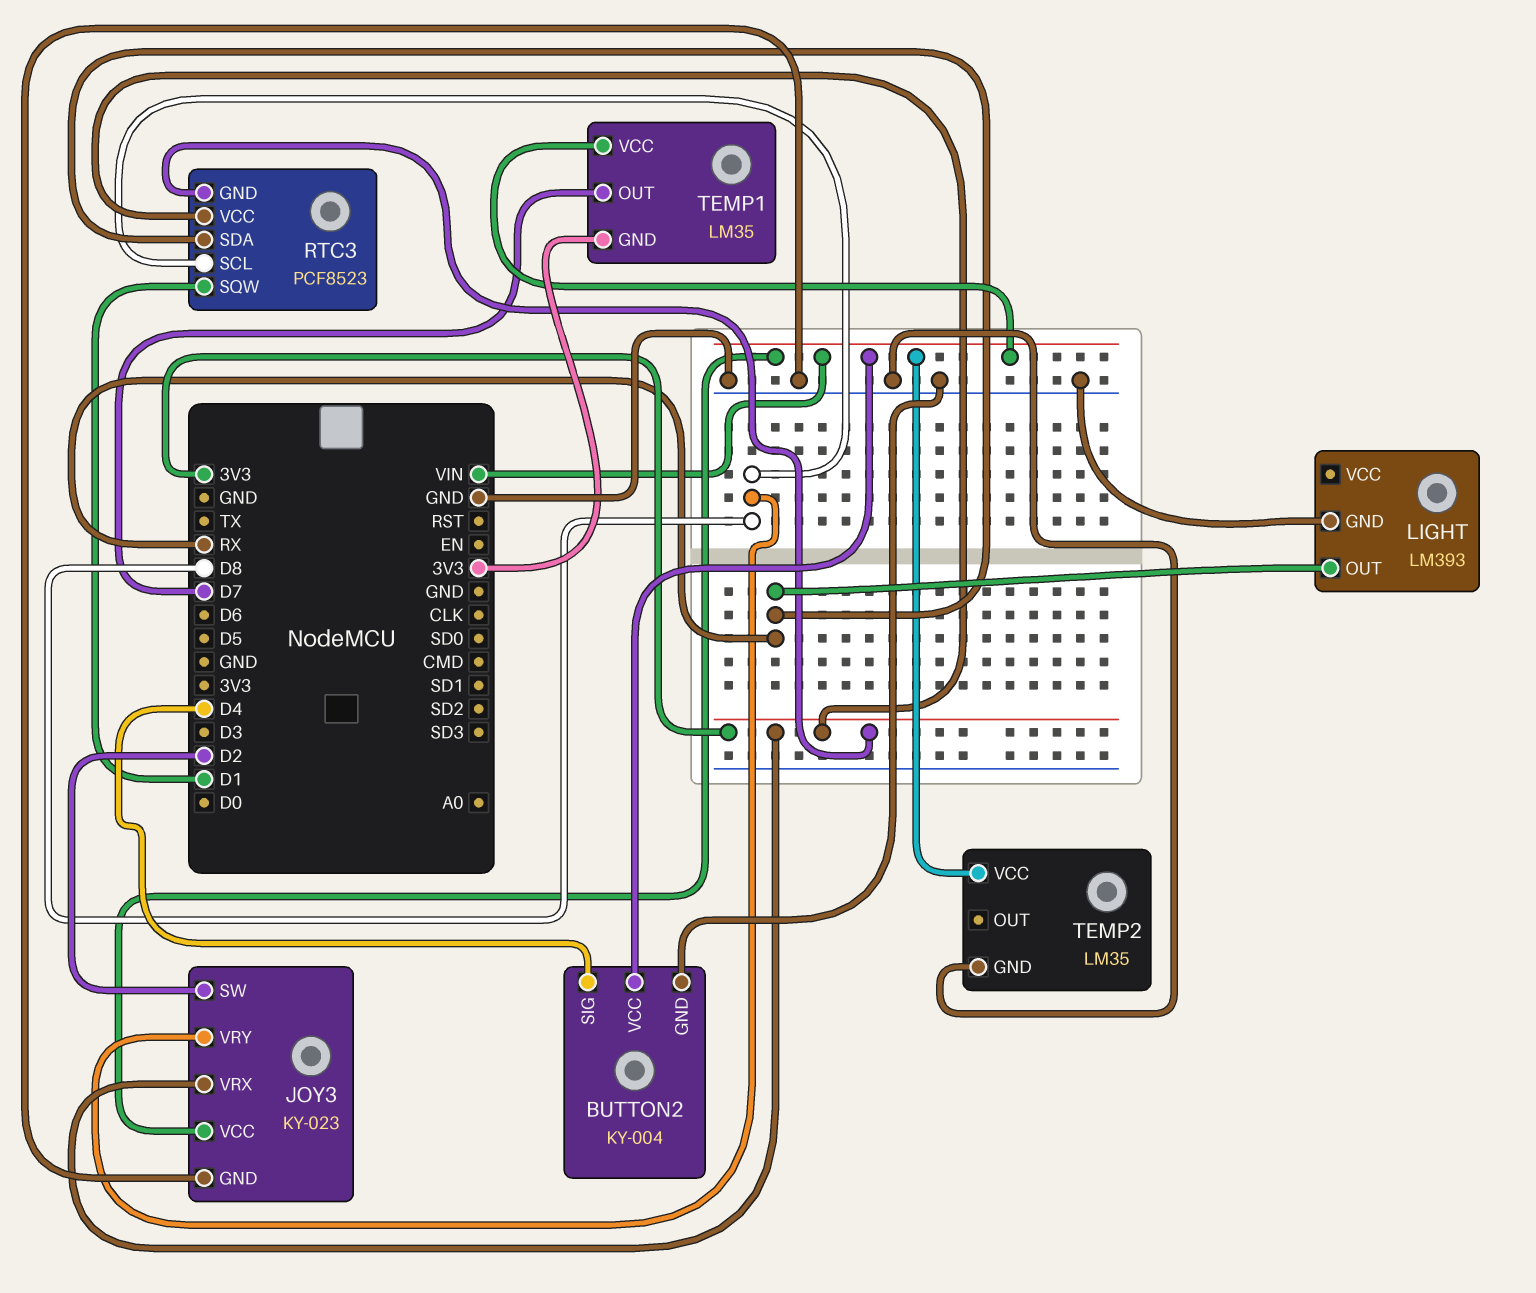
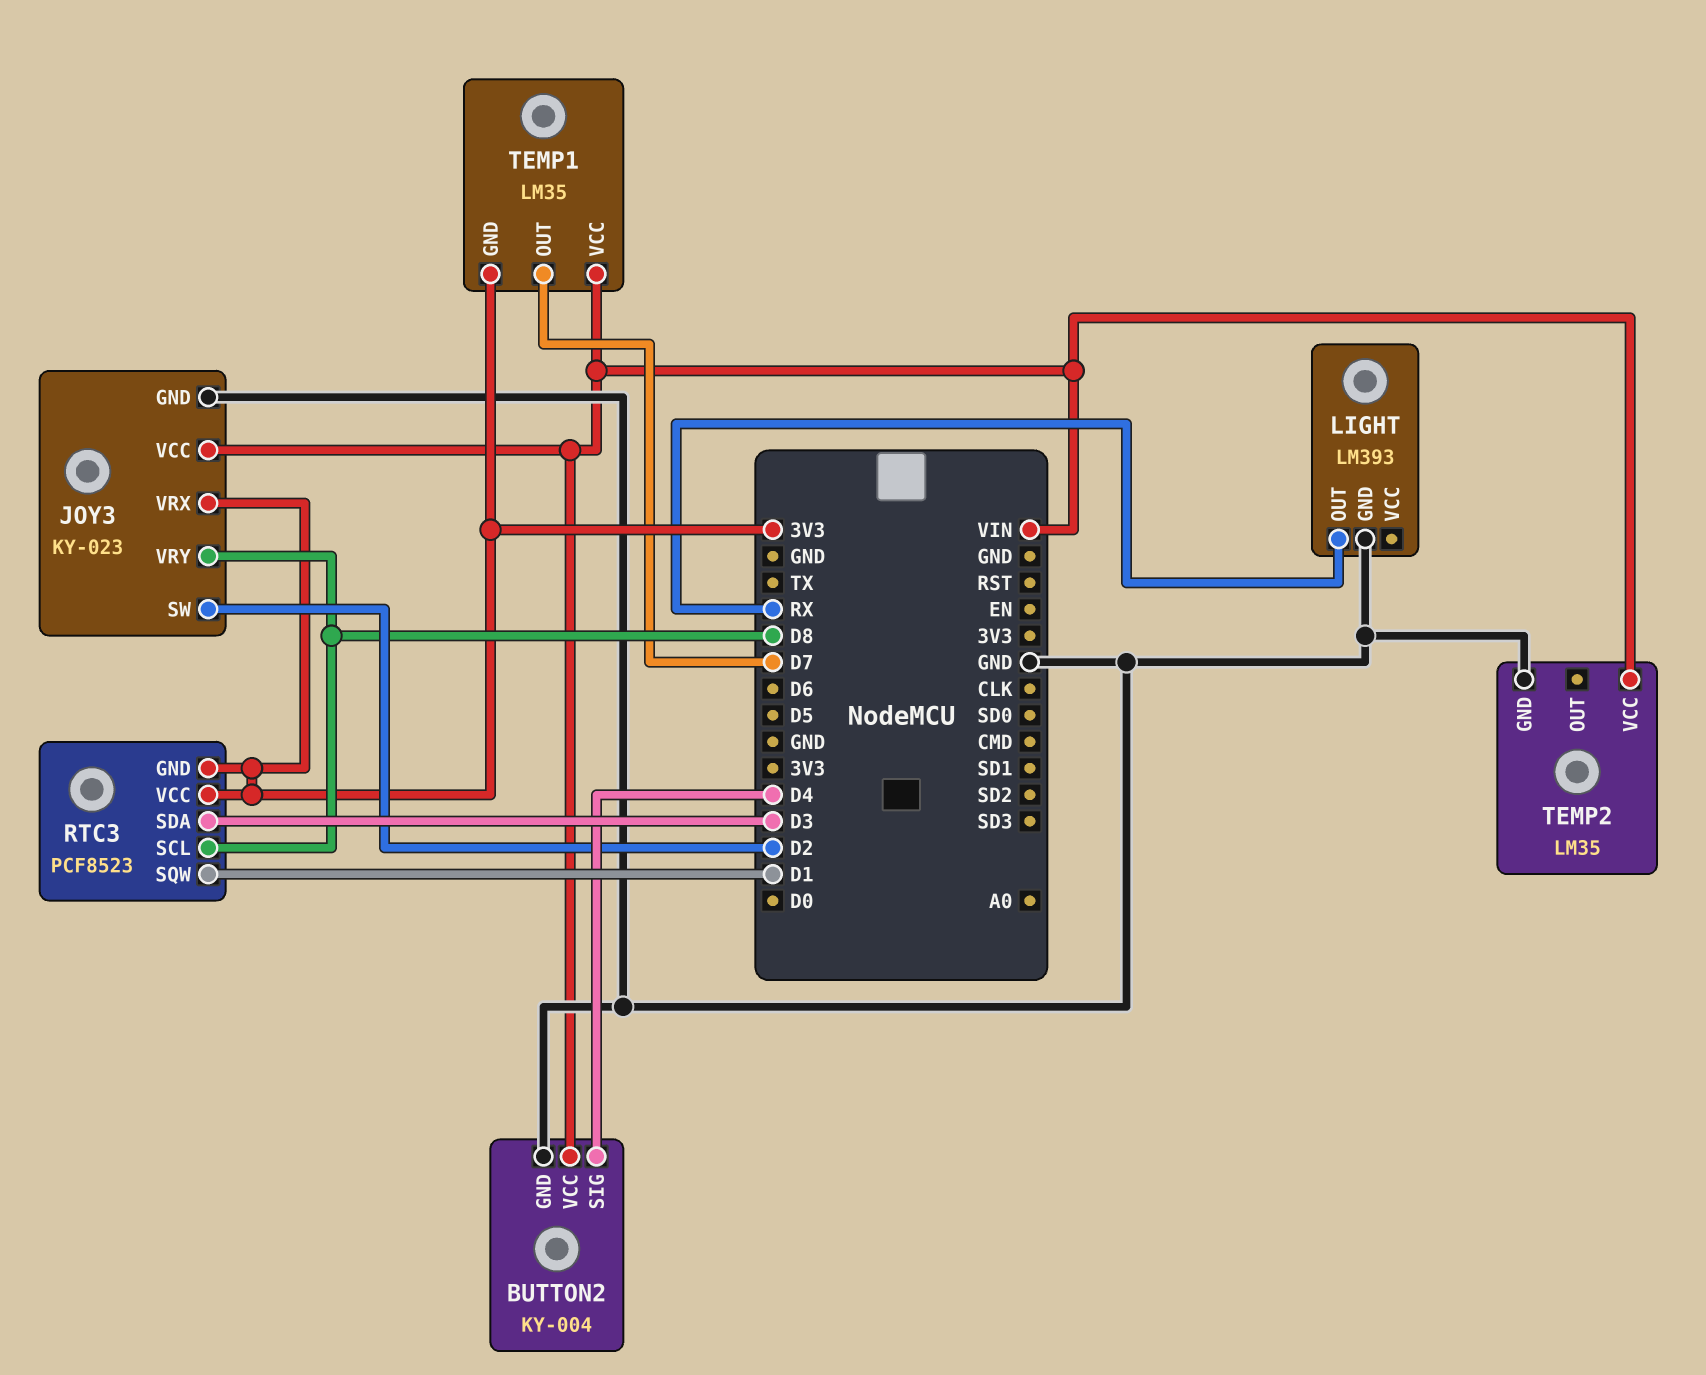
RTC3 pin SDA: RX -> D3

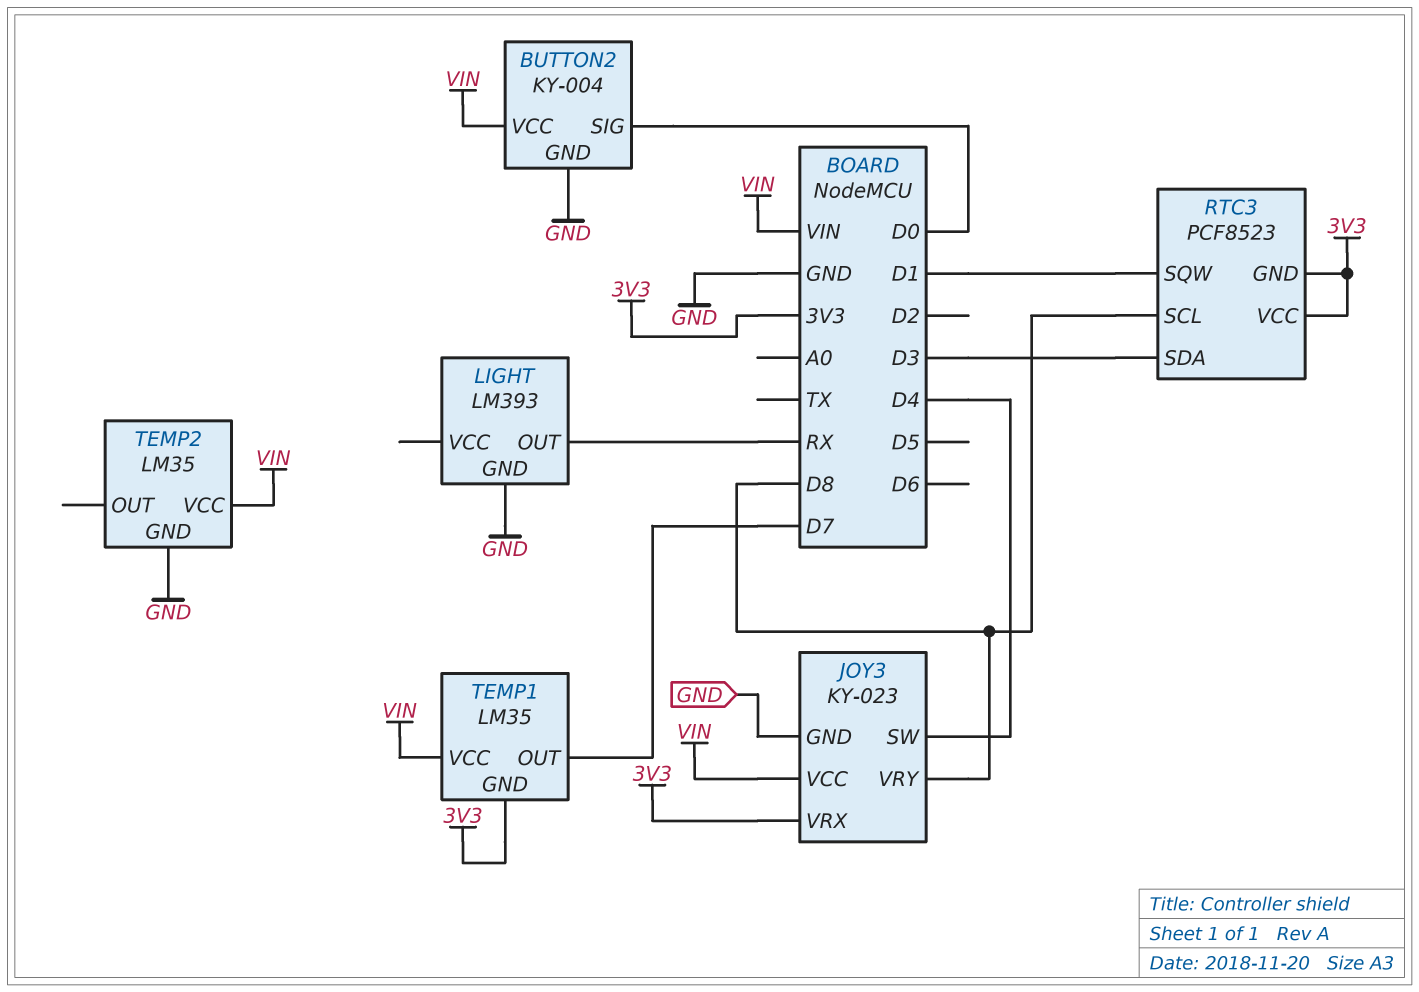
BUTTON2 pin SIG: D4 -> D0
JOY3 pin SW: D2 -> D4

